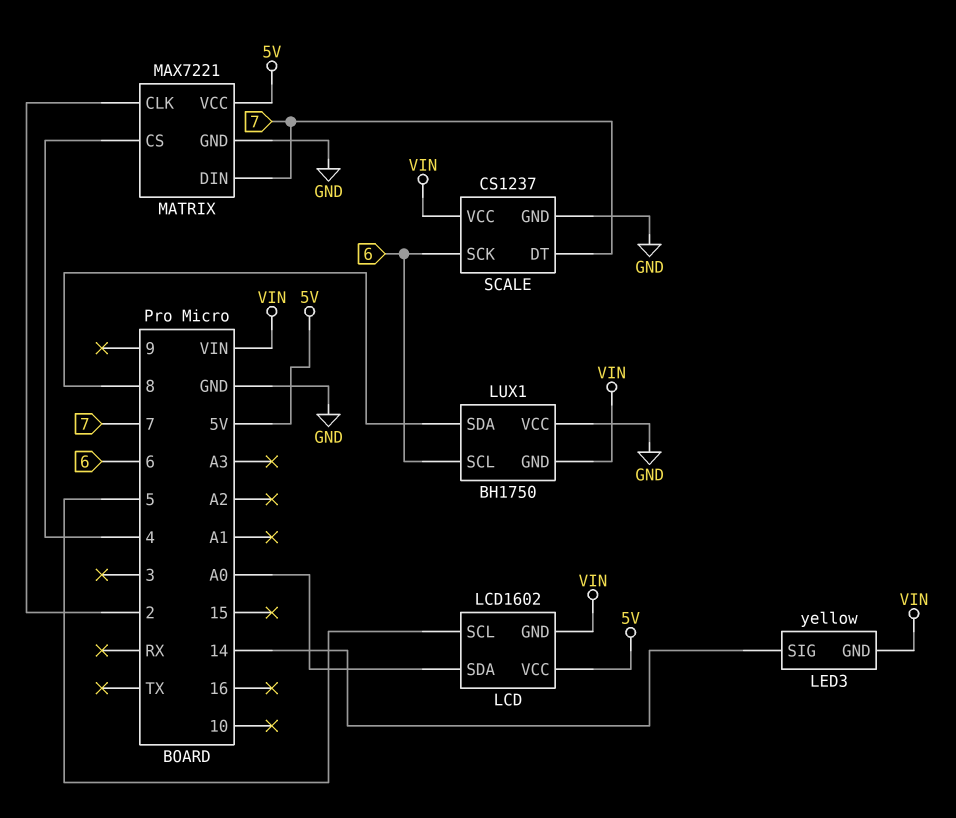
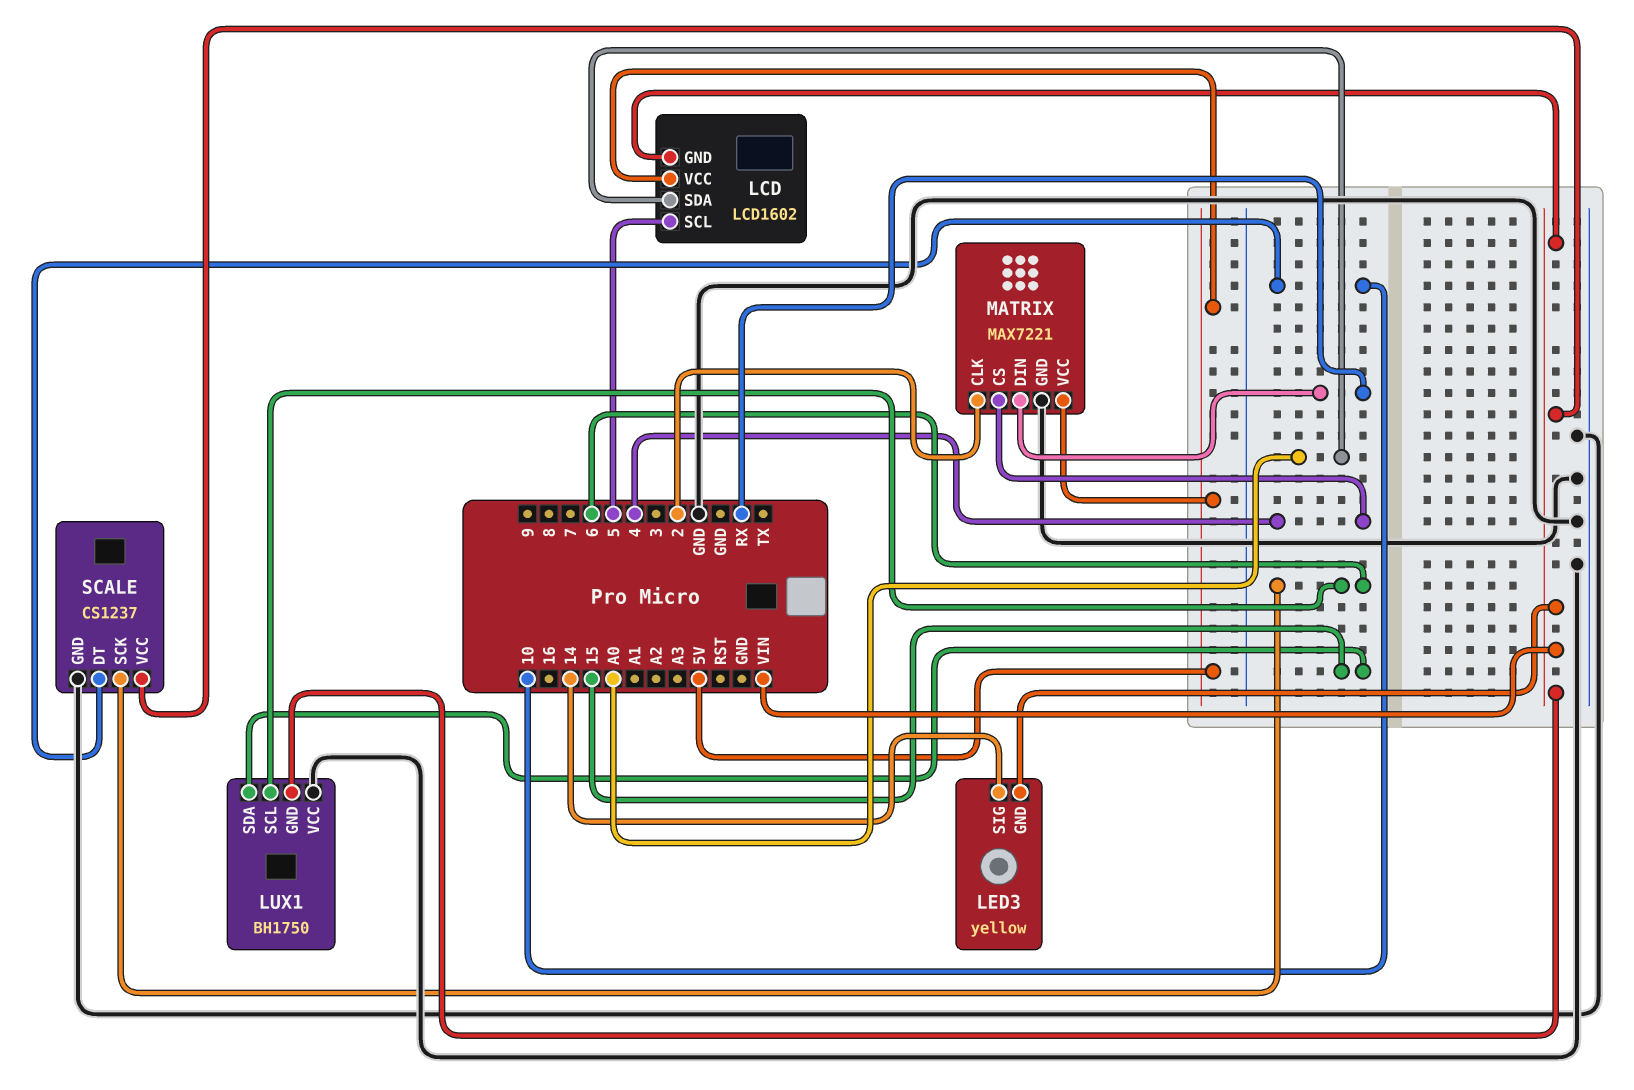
LUX1 pin SDA: 8 -> 15
MATRIX pin DIN: 7 -> RX
SCALE pin DT: 7 -> 10

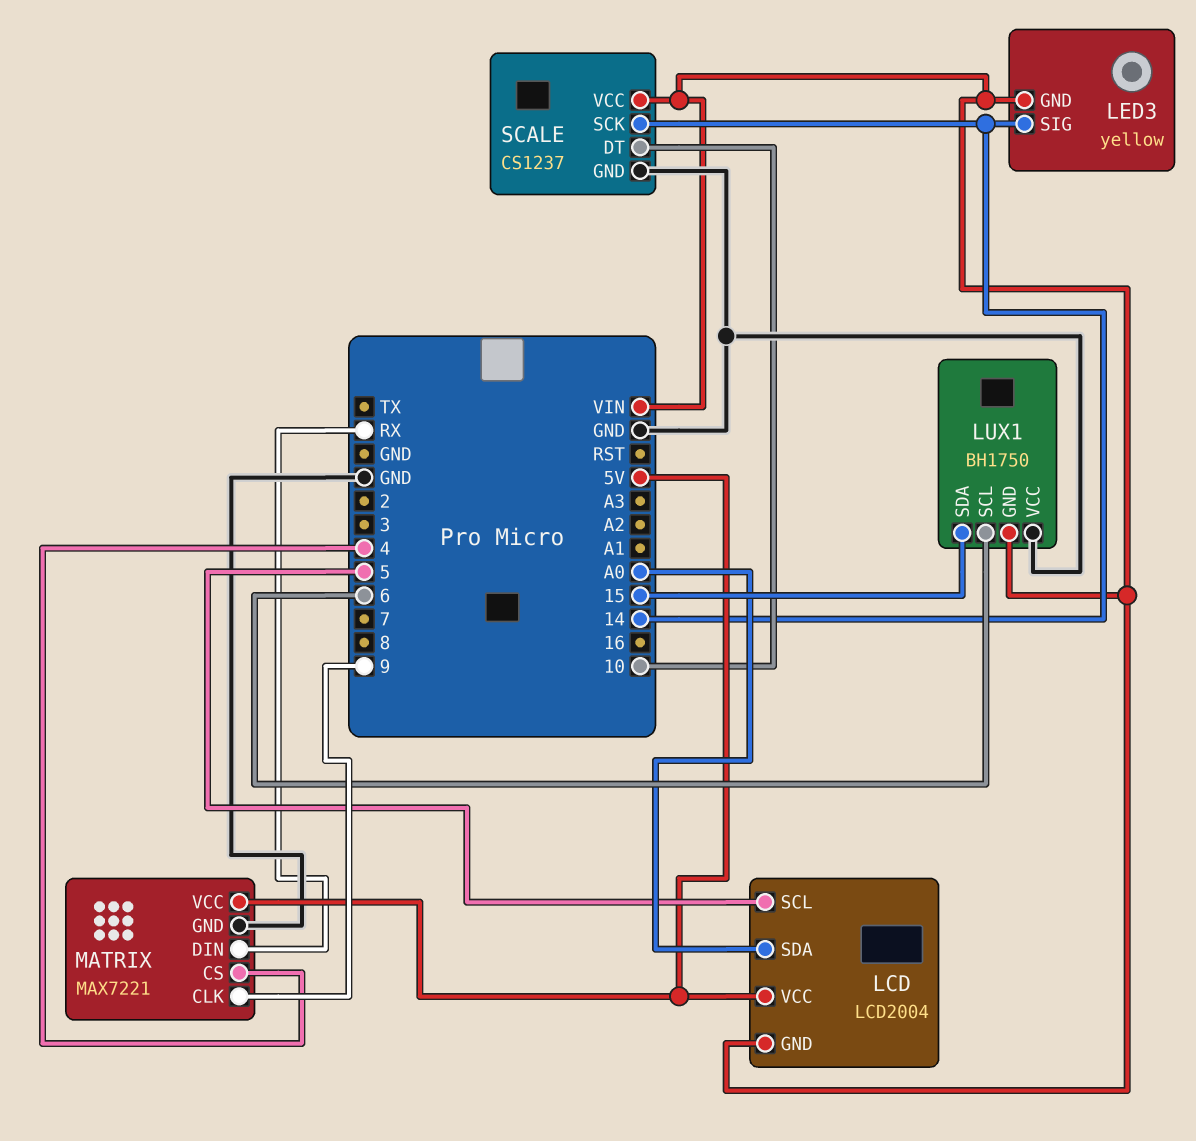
LCD: LCD1602 -> LCD2004
MATRIX pin CLK: 2 -> 9
SCALE pin SCK: 6 -> 14

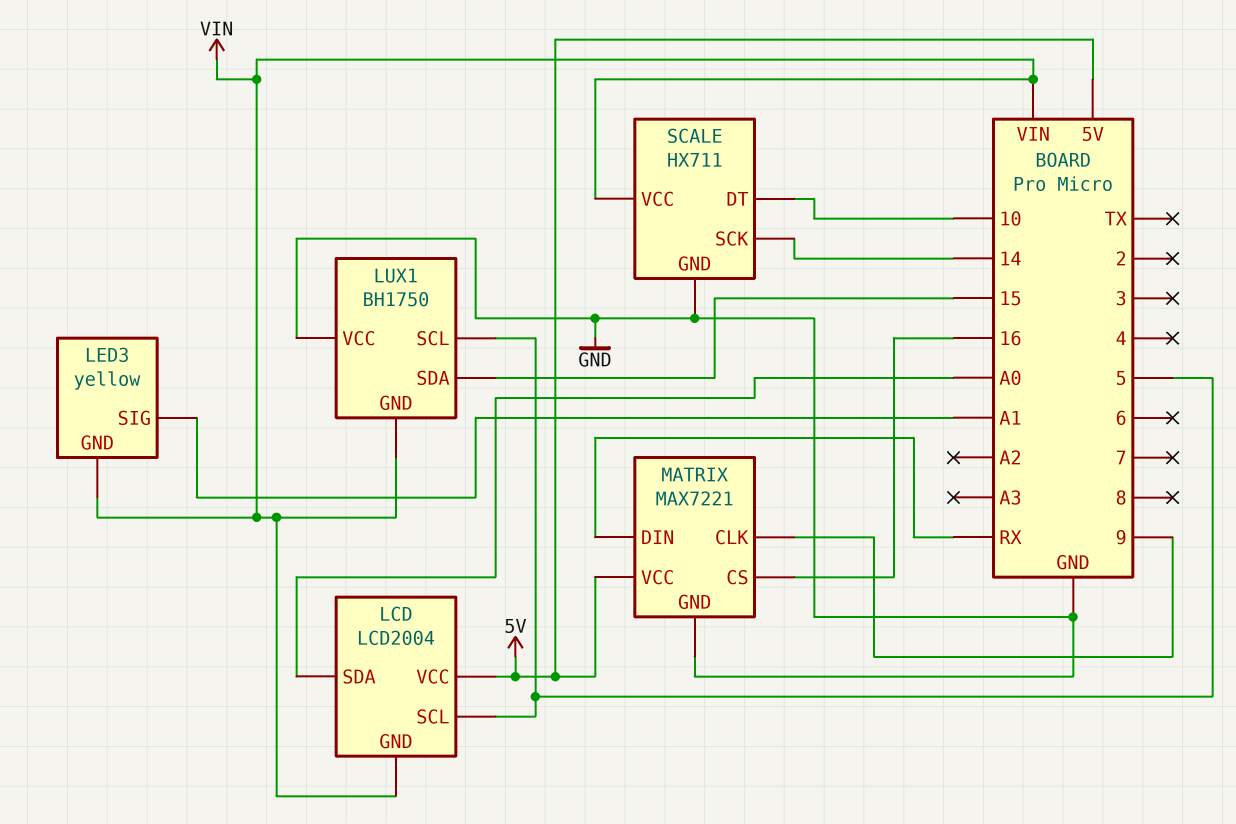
LED3 pin SIG: 14 -> A1
LUX1 pin SCL: 6 -> 5
MATRIX pin CS: 4 -> 16
SCALE: CS1237 -> HX711

